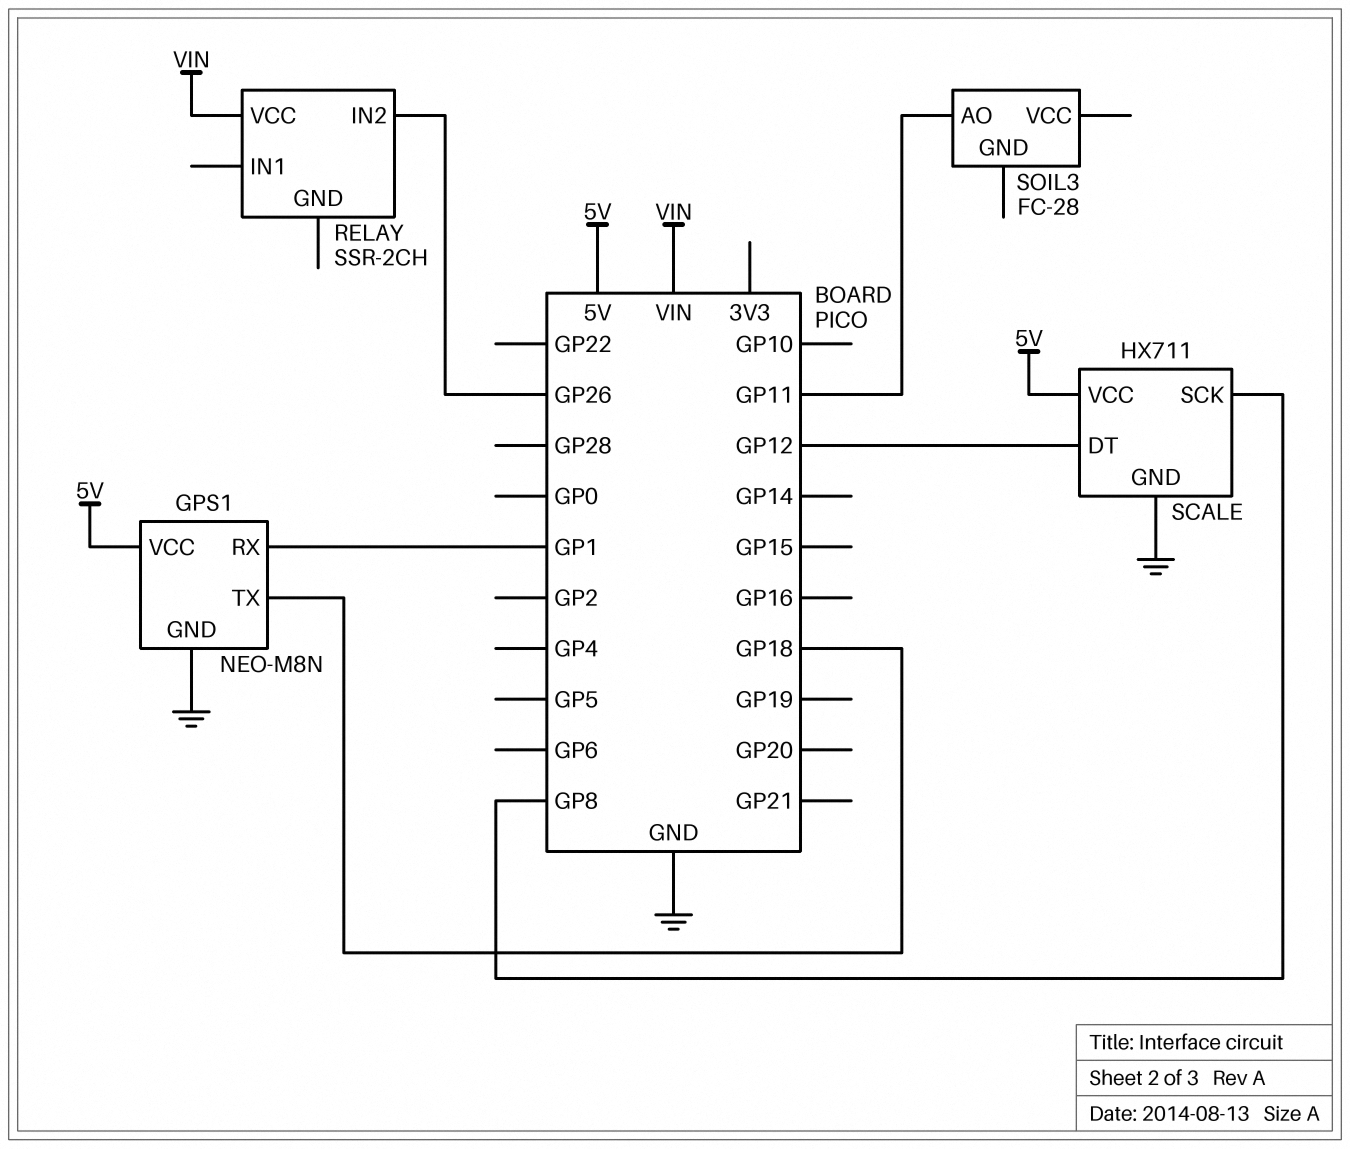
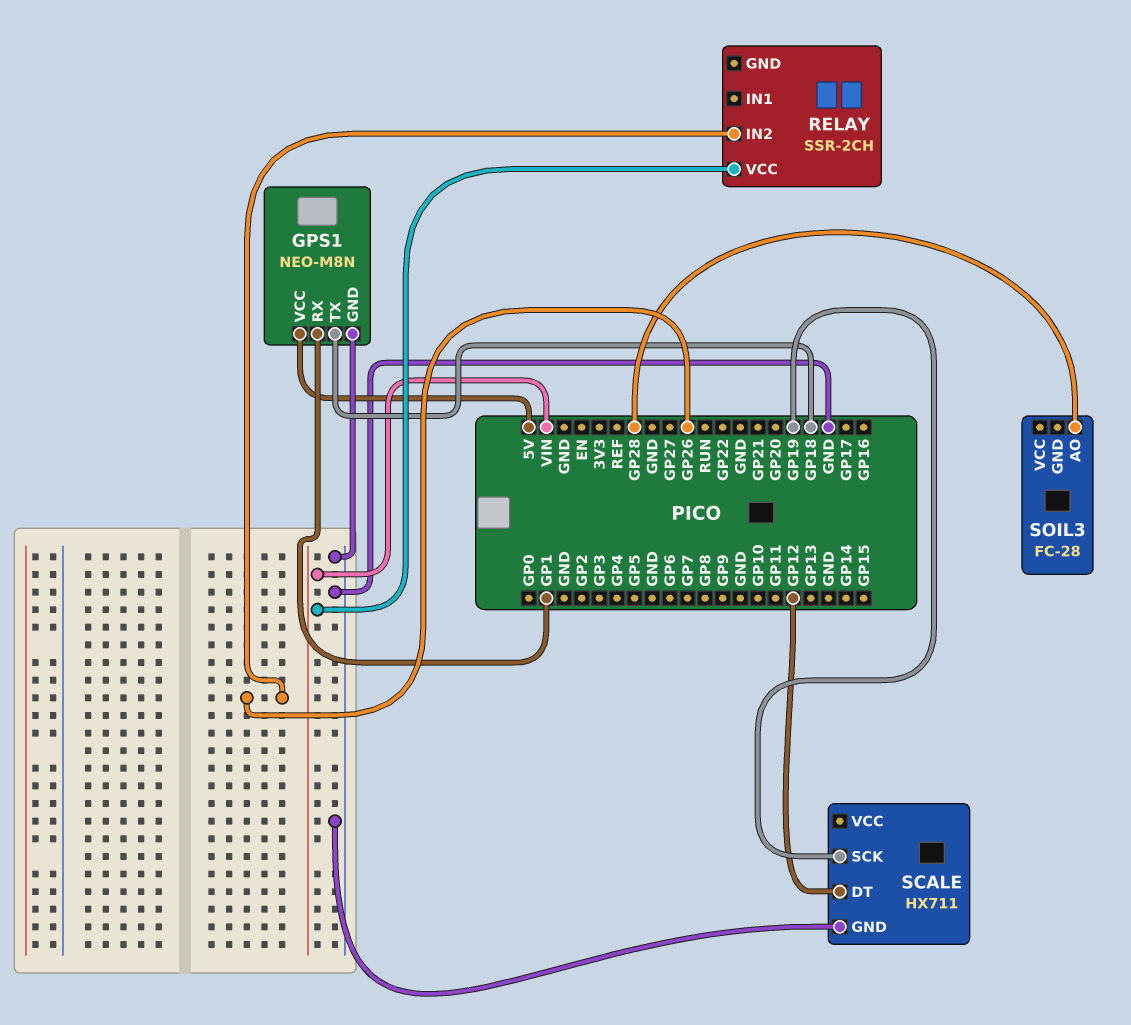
SCALE pin SCK: GP8 -> GP19
SCALE pin VCC: 5V -> none
SOIL3 pin AO: GP11 -> GP28

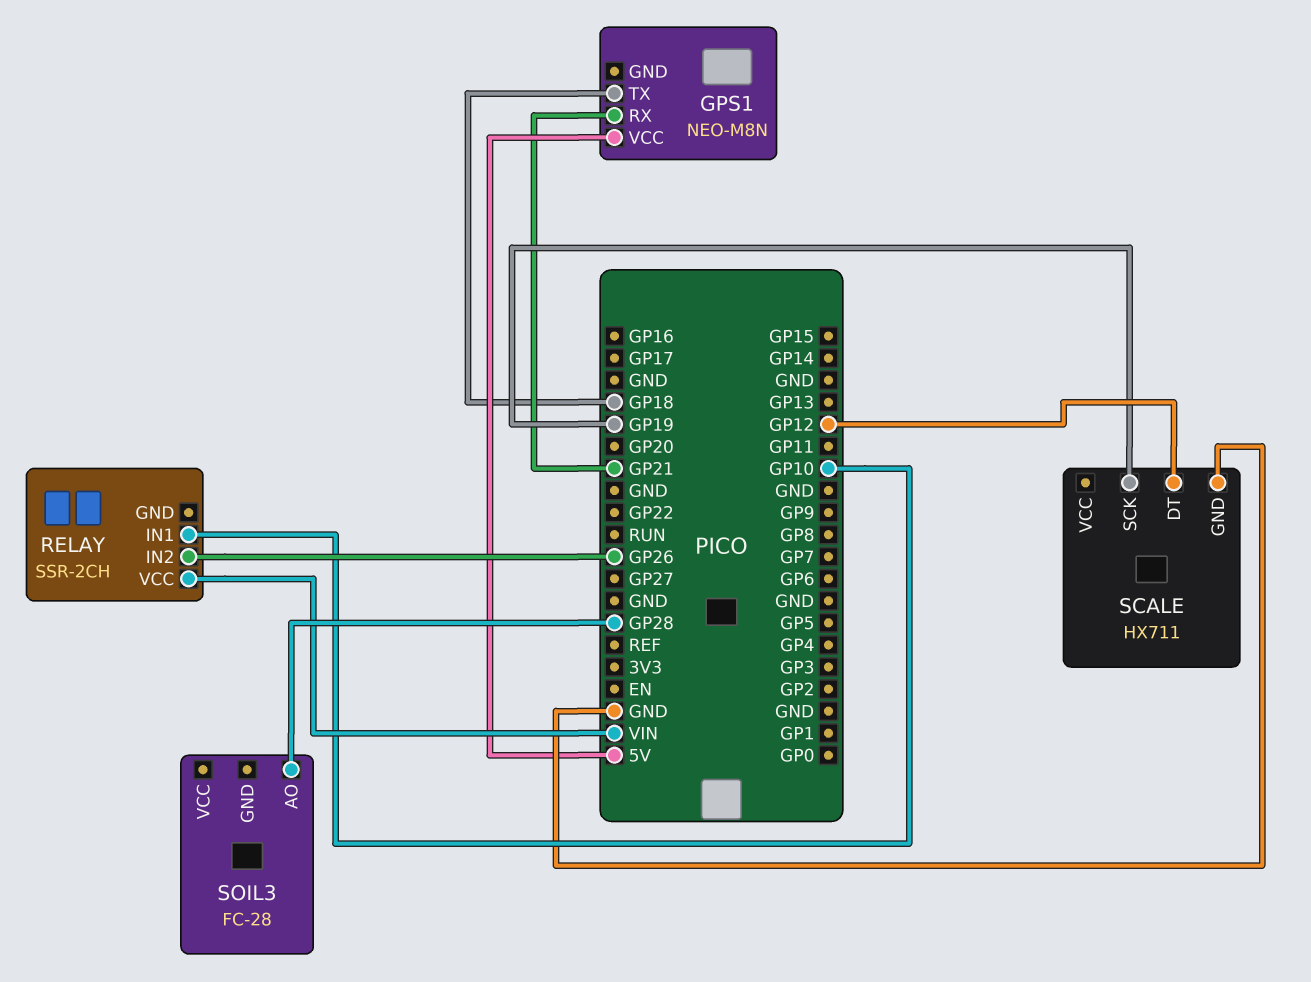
GPS1 pin GND: GND -> none
GPS1 pin RX: GP1 -> GP21
RELAY pin IN1: none -> GP10

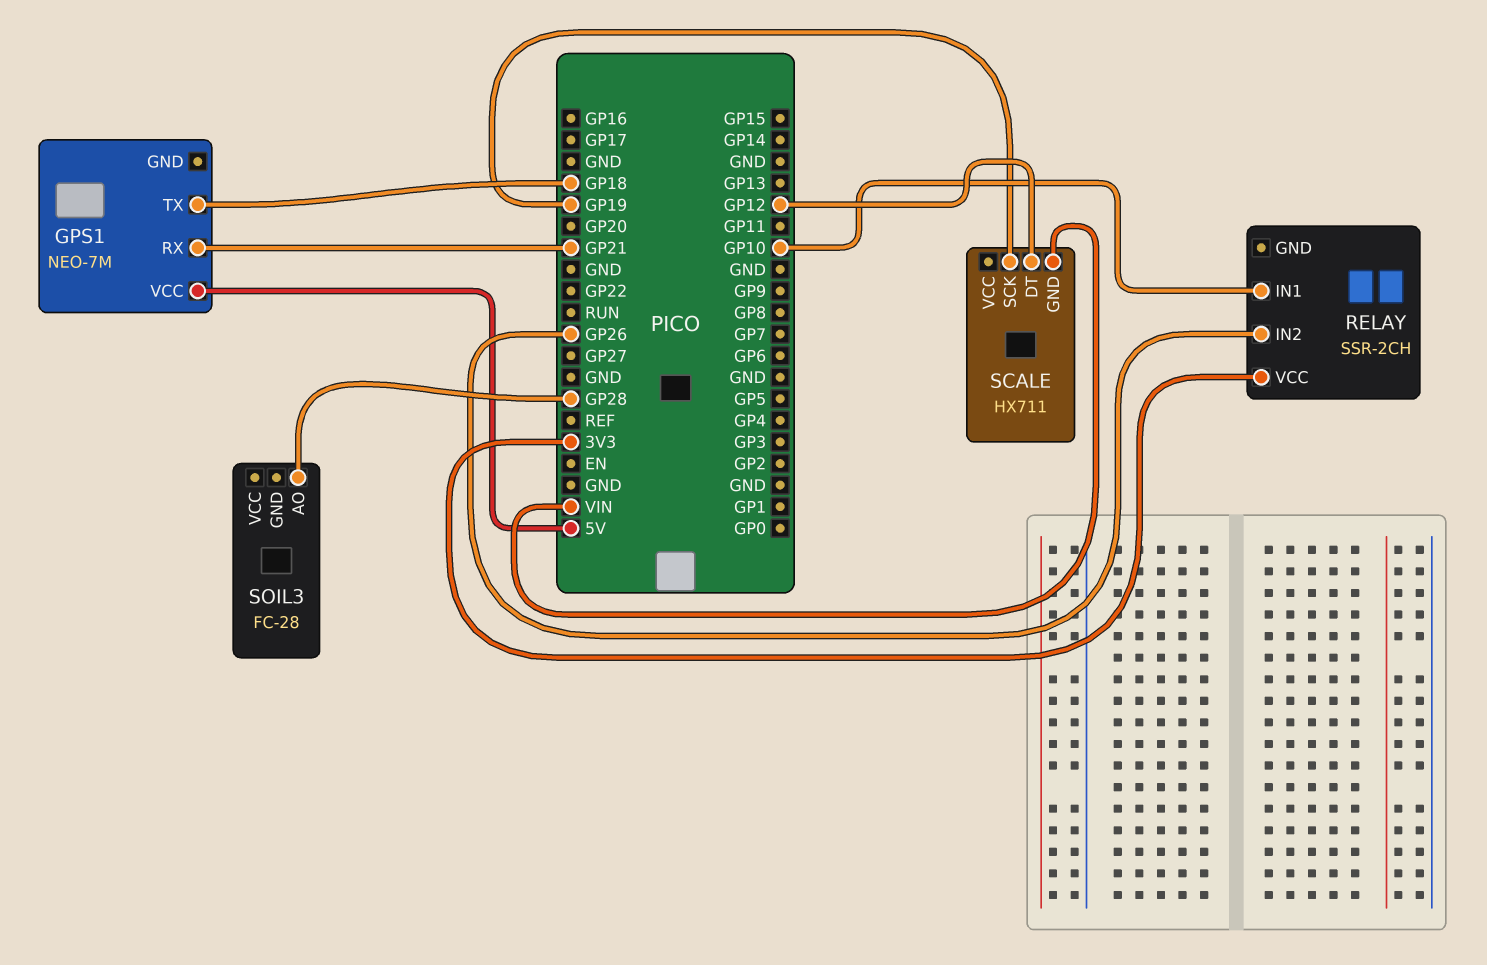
GPS1: NEO-M8N -> NEO-7M
RELAY pin VCC: VIN -> 3V3
SCALE pin GND: GND -> VIN

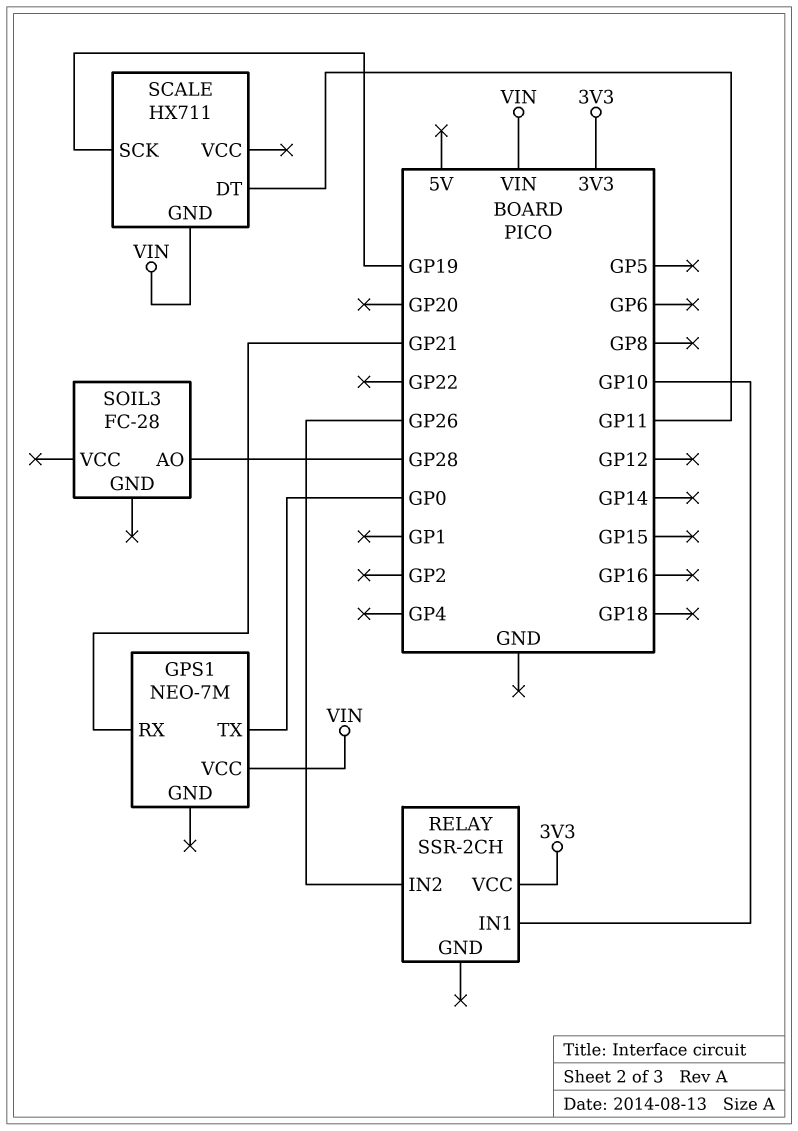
GPS1 pin TX: GP18 -> GP0
GPS1 pin VCC: 5V -> VIN
SCALE pin DT: GP12 -> GP11

